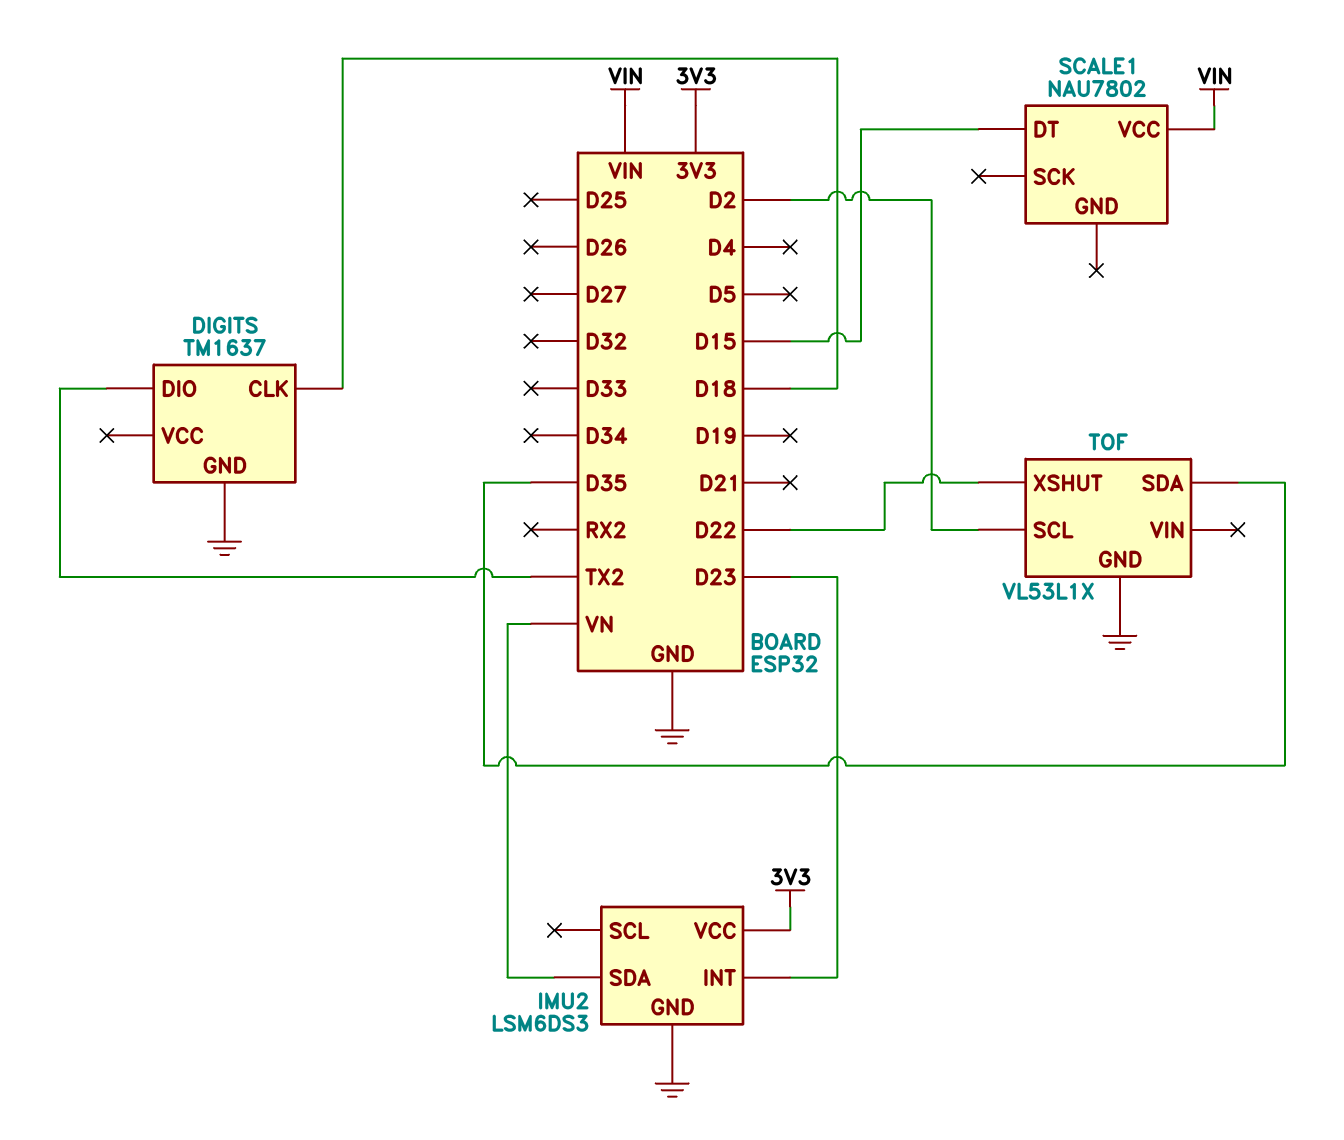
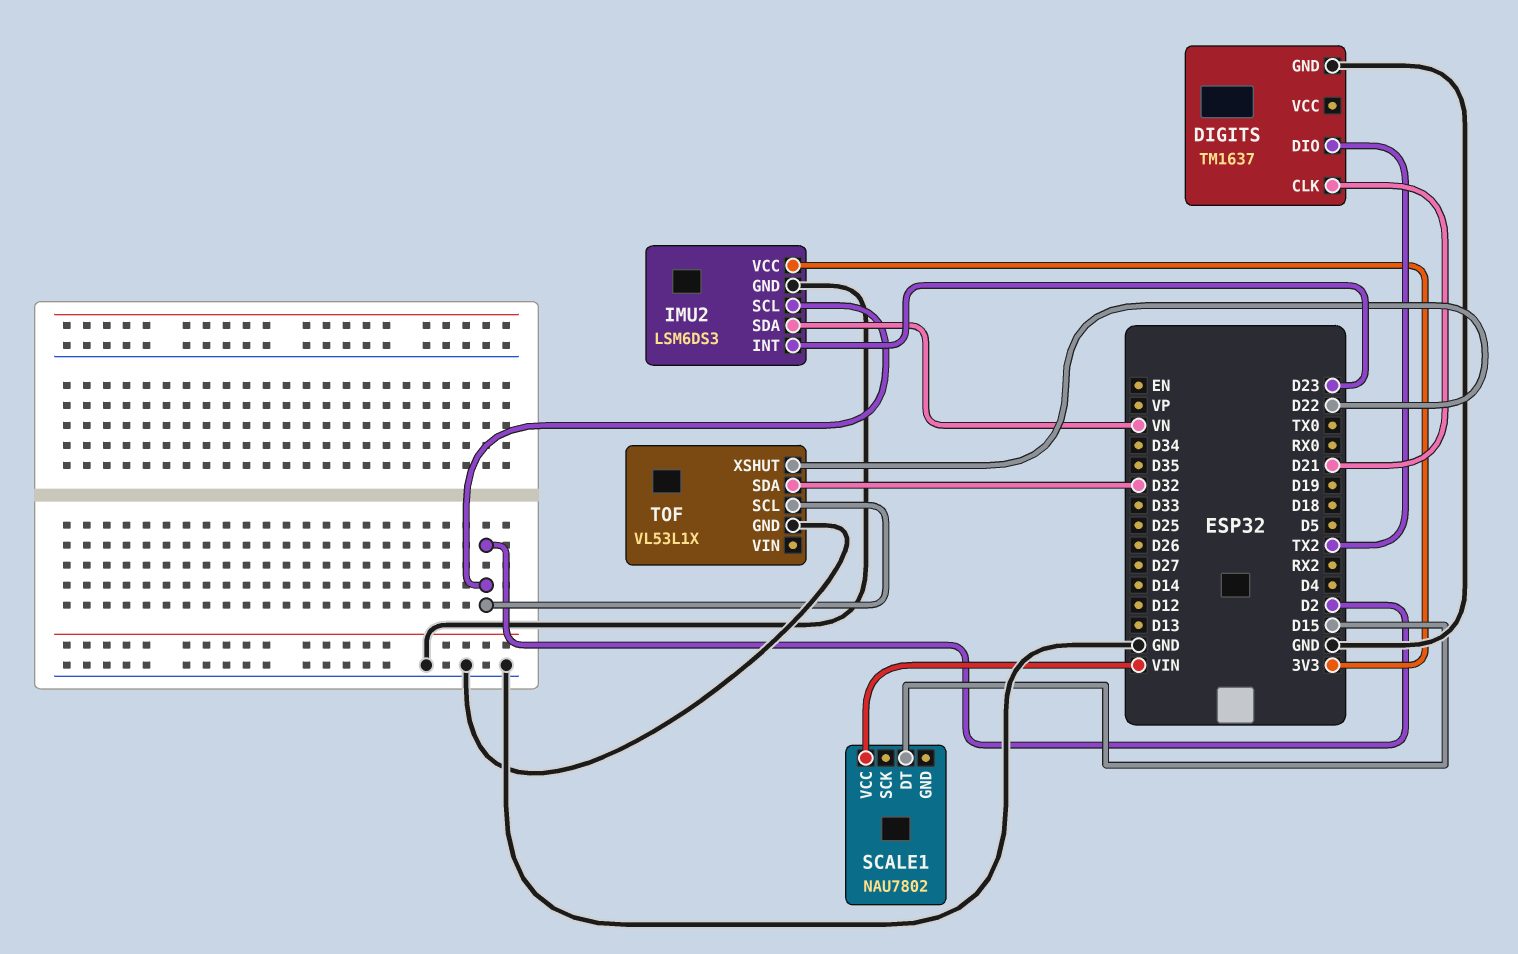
DIGITS pin CLK: D18 -> D21
IMU2 pin SCL: none -> D2
TOF pin SDA: D35 -> D32

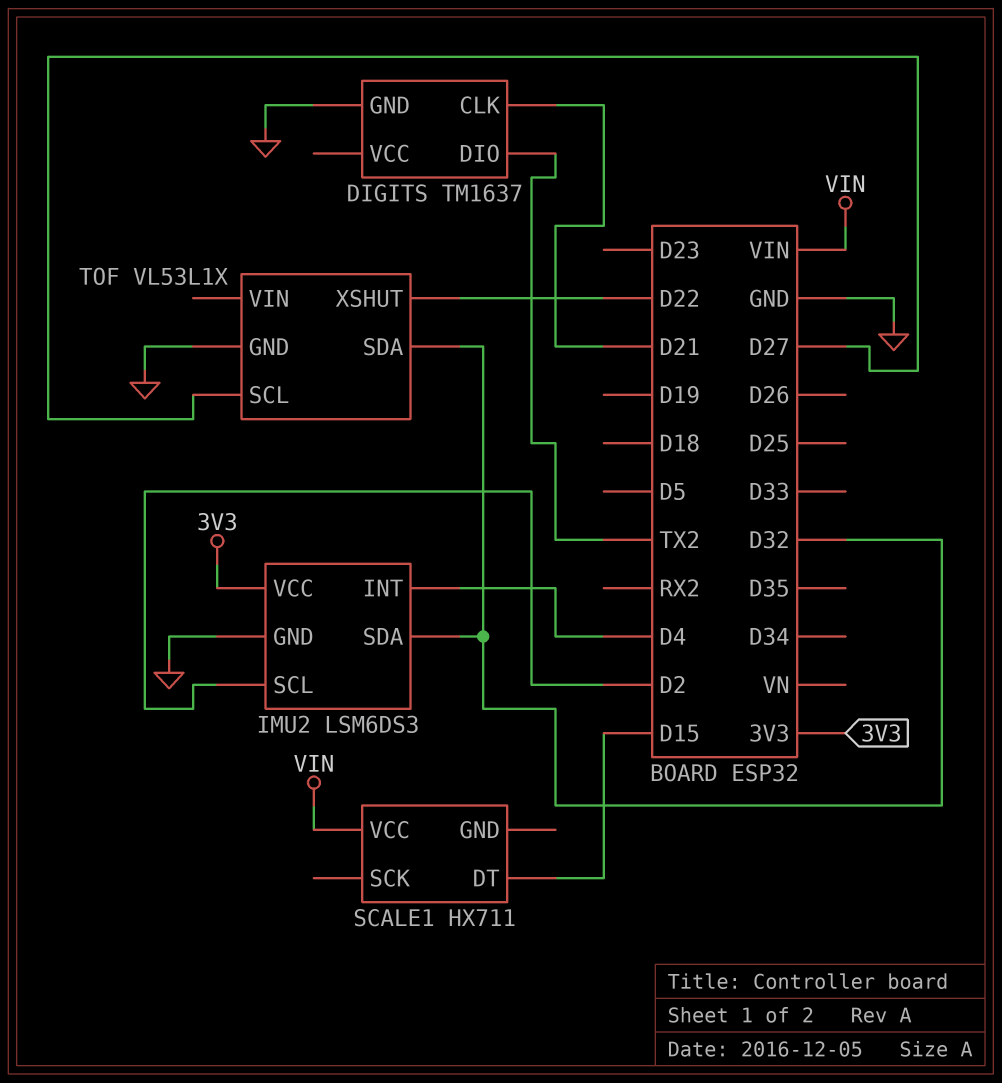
IMU2 pin INT: D23 -> D4
IMU2 pin SDA: VN -> D32
SCALE1: NAU7802 -> HX711
TOF pin SCL: D2 -> D27

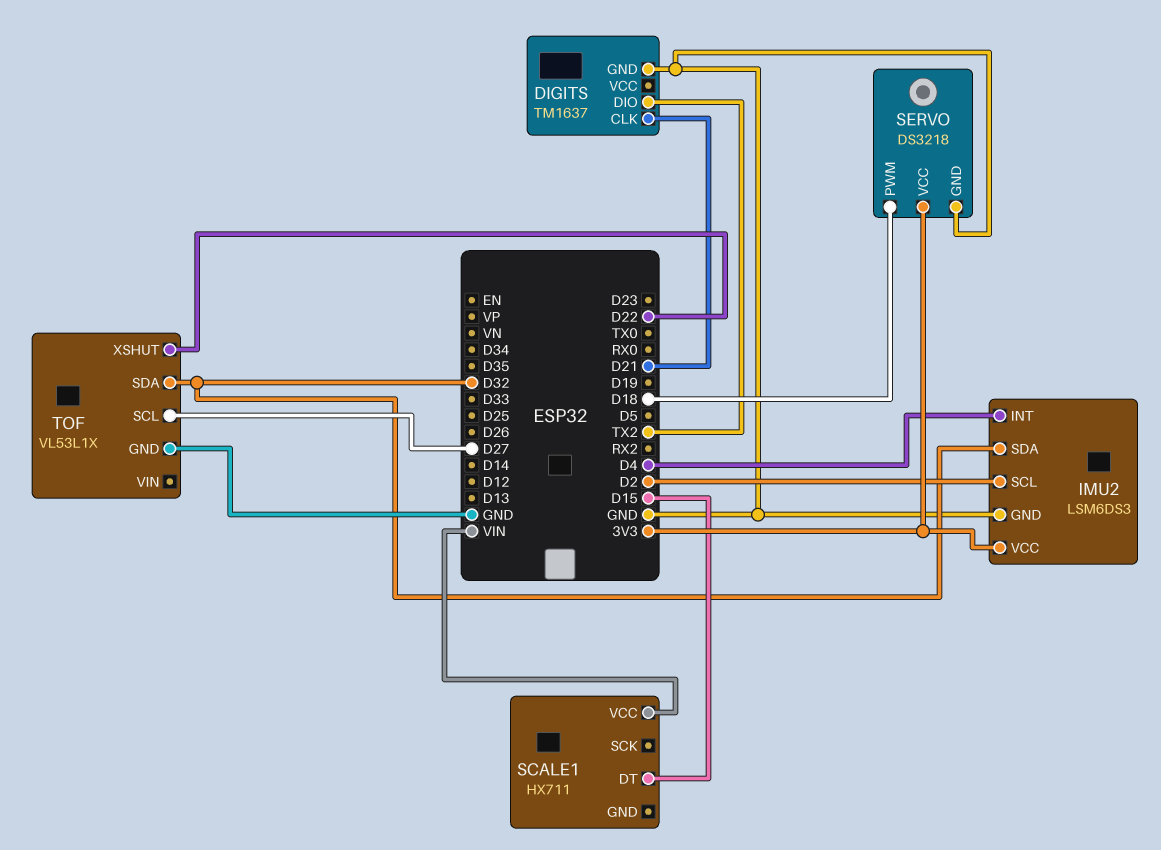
SERVO: none -> DS3218
SERVO pin GND: none -> GND
SERVO pin PWM: none -> D18
SERVO pin VCC: none -> 3V3

